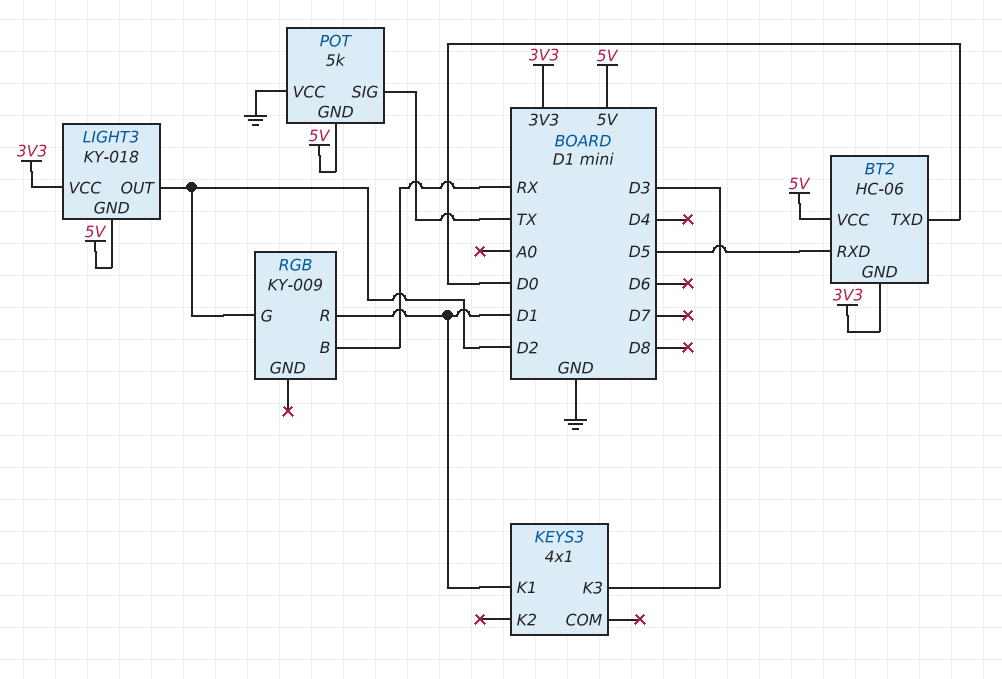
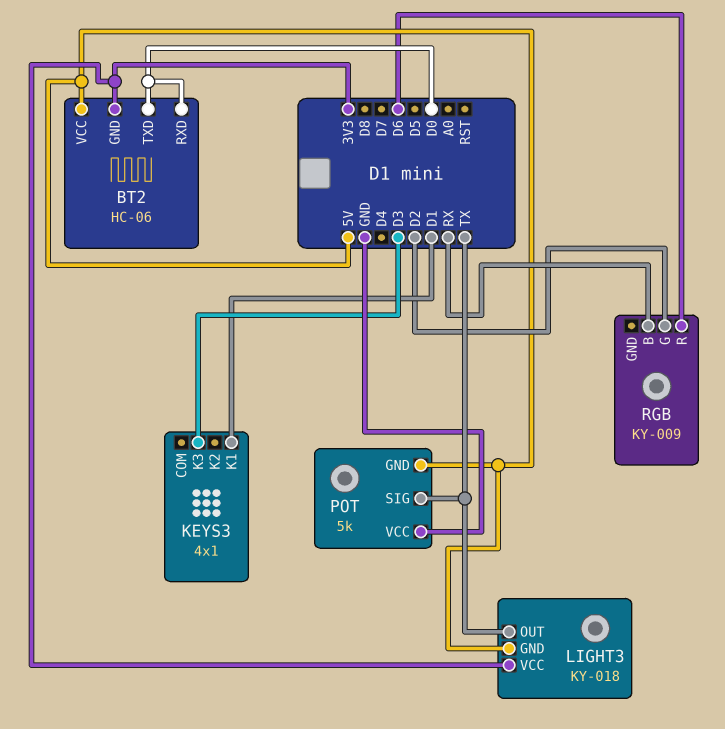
BT2 pin RXD: D5 -> D0
LIGHT3 pin OUT: D2 -> TX
RGB pin R: D1 -> D6

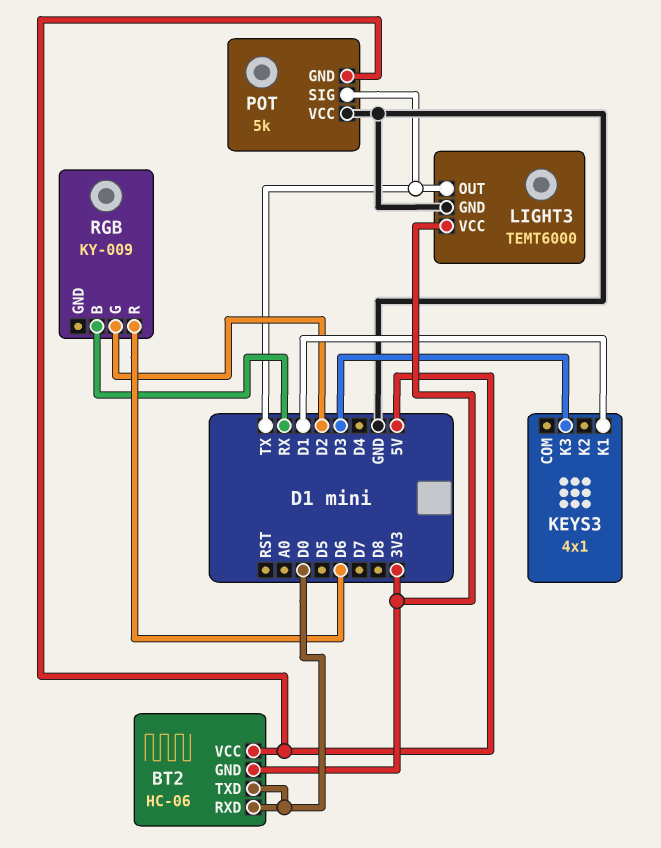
LIGHT3: KY-018 -> TEMT6000
LIGHT3 pin GND: 5V -> GND

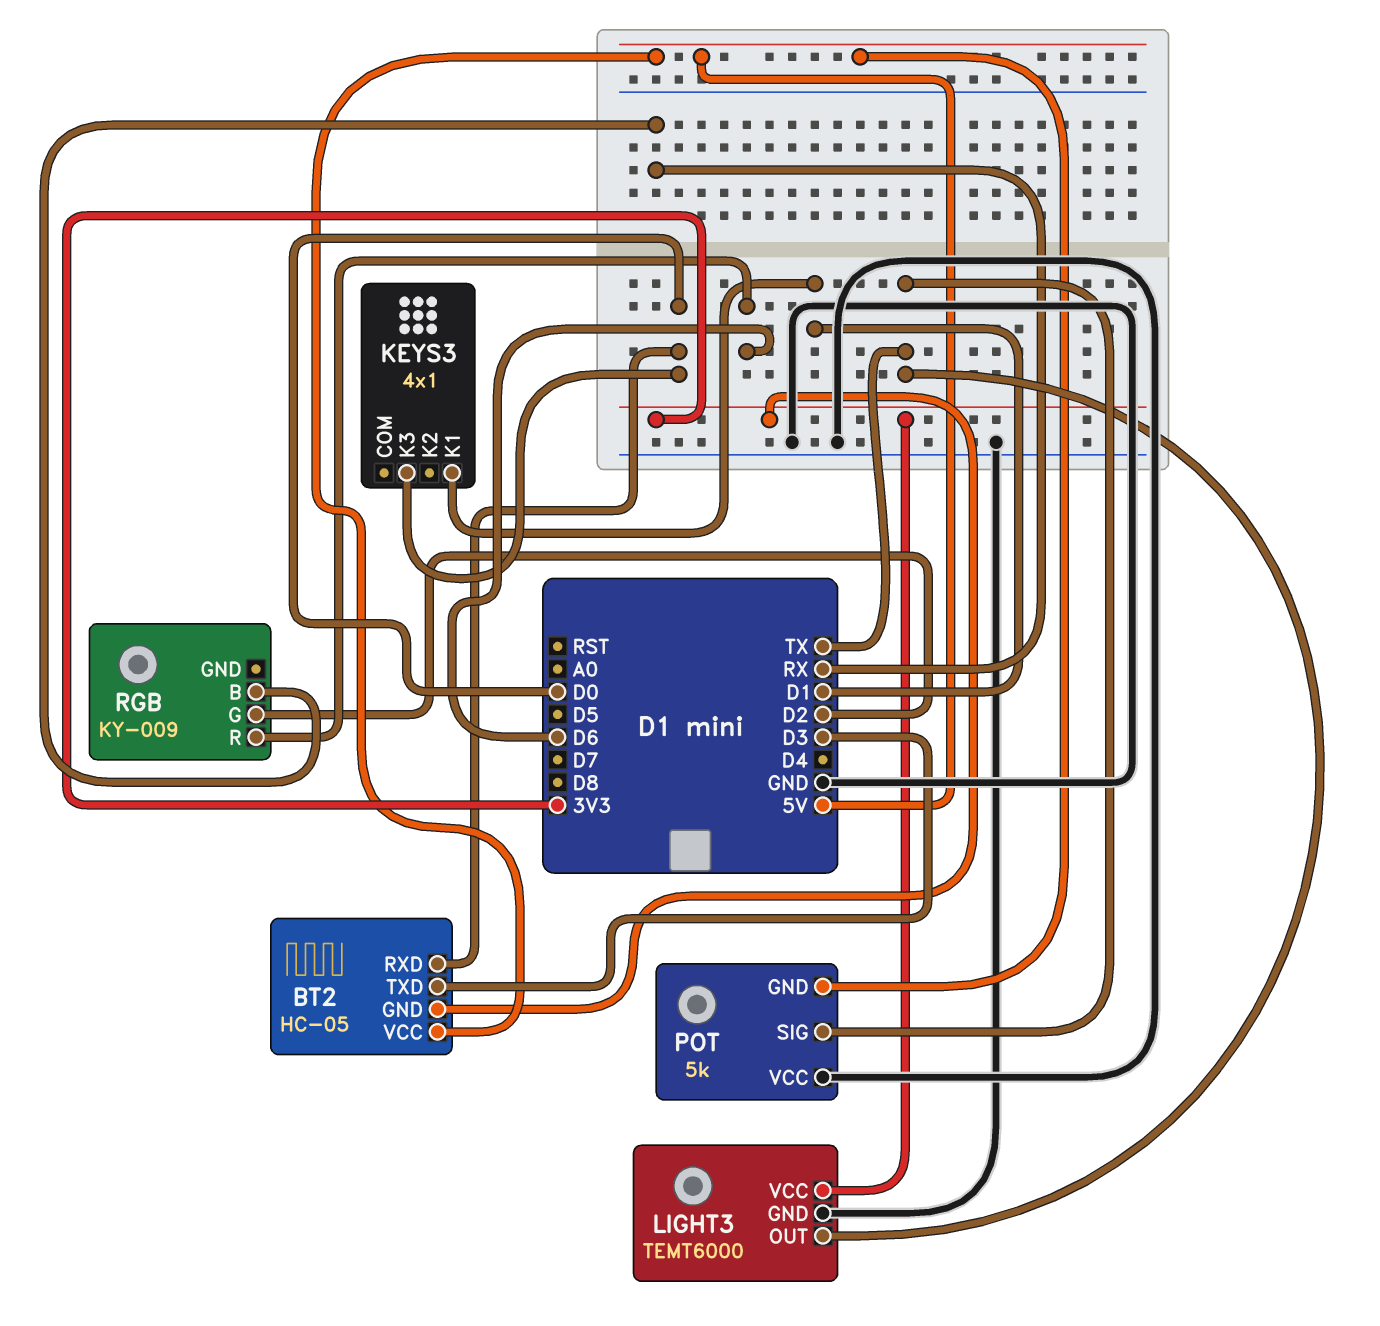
BT2: HC-06 -> HC-05
BT2 pin TXD: D0 -> D3
KEYS3 pin K3: D3 -> D0

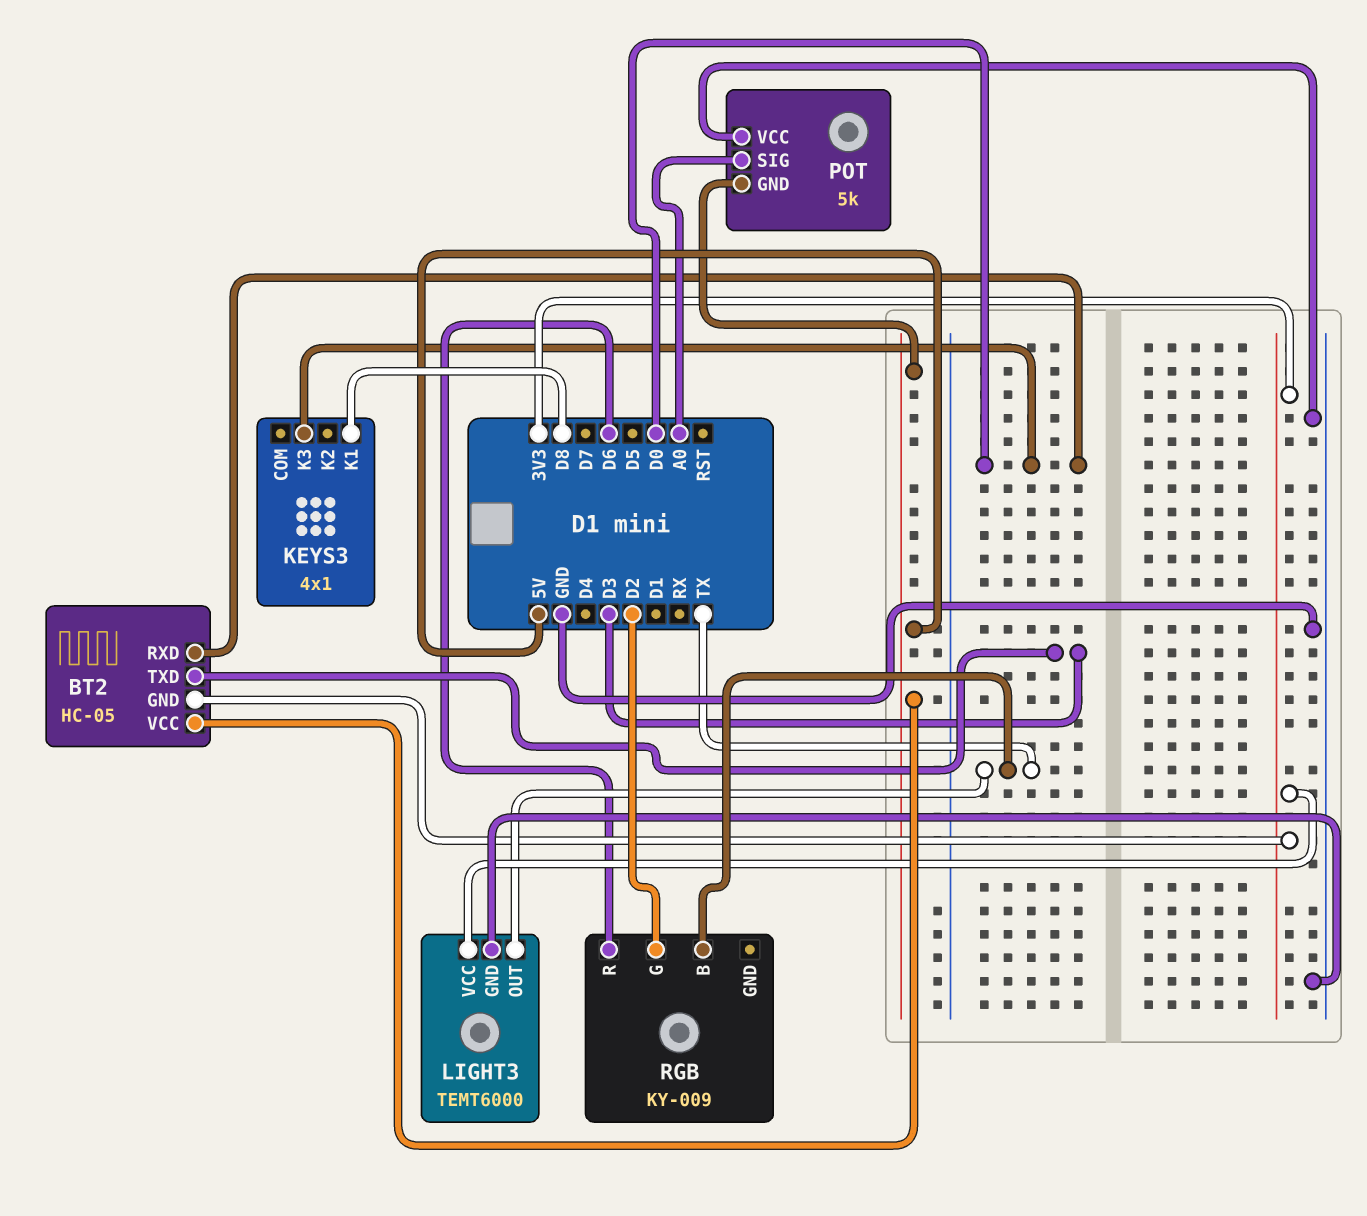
KEYS3 pin K1: D1 -> D8
POT pin SIG: TX -> A0
RGB pin B: RX -> TX

